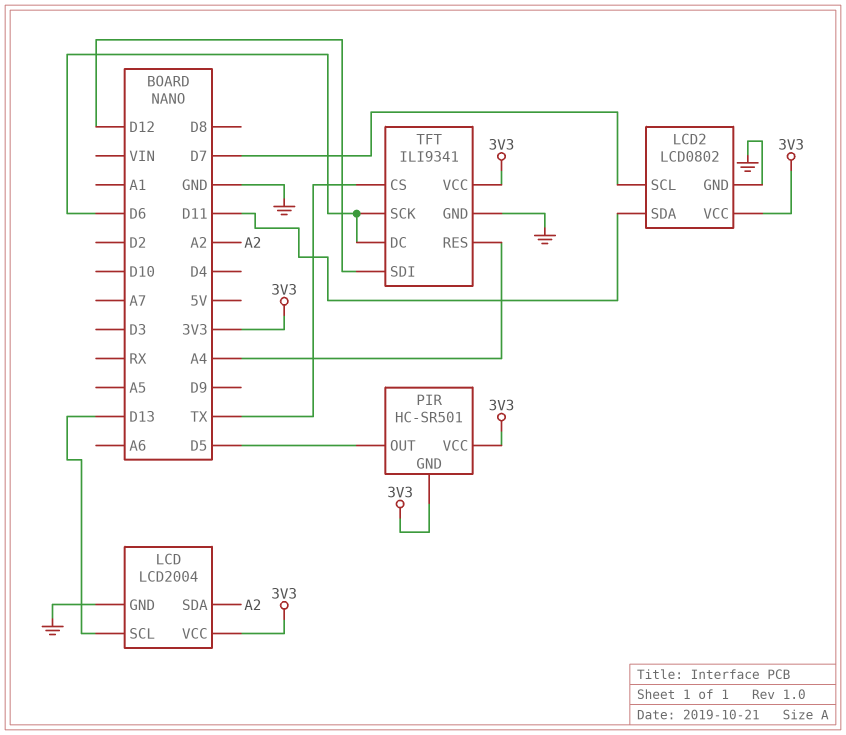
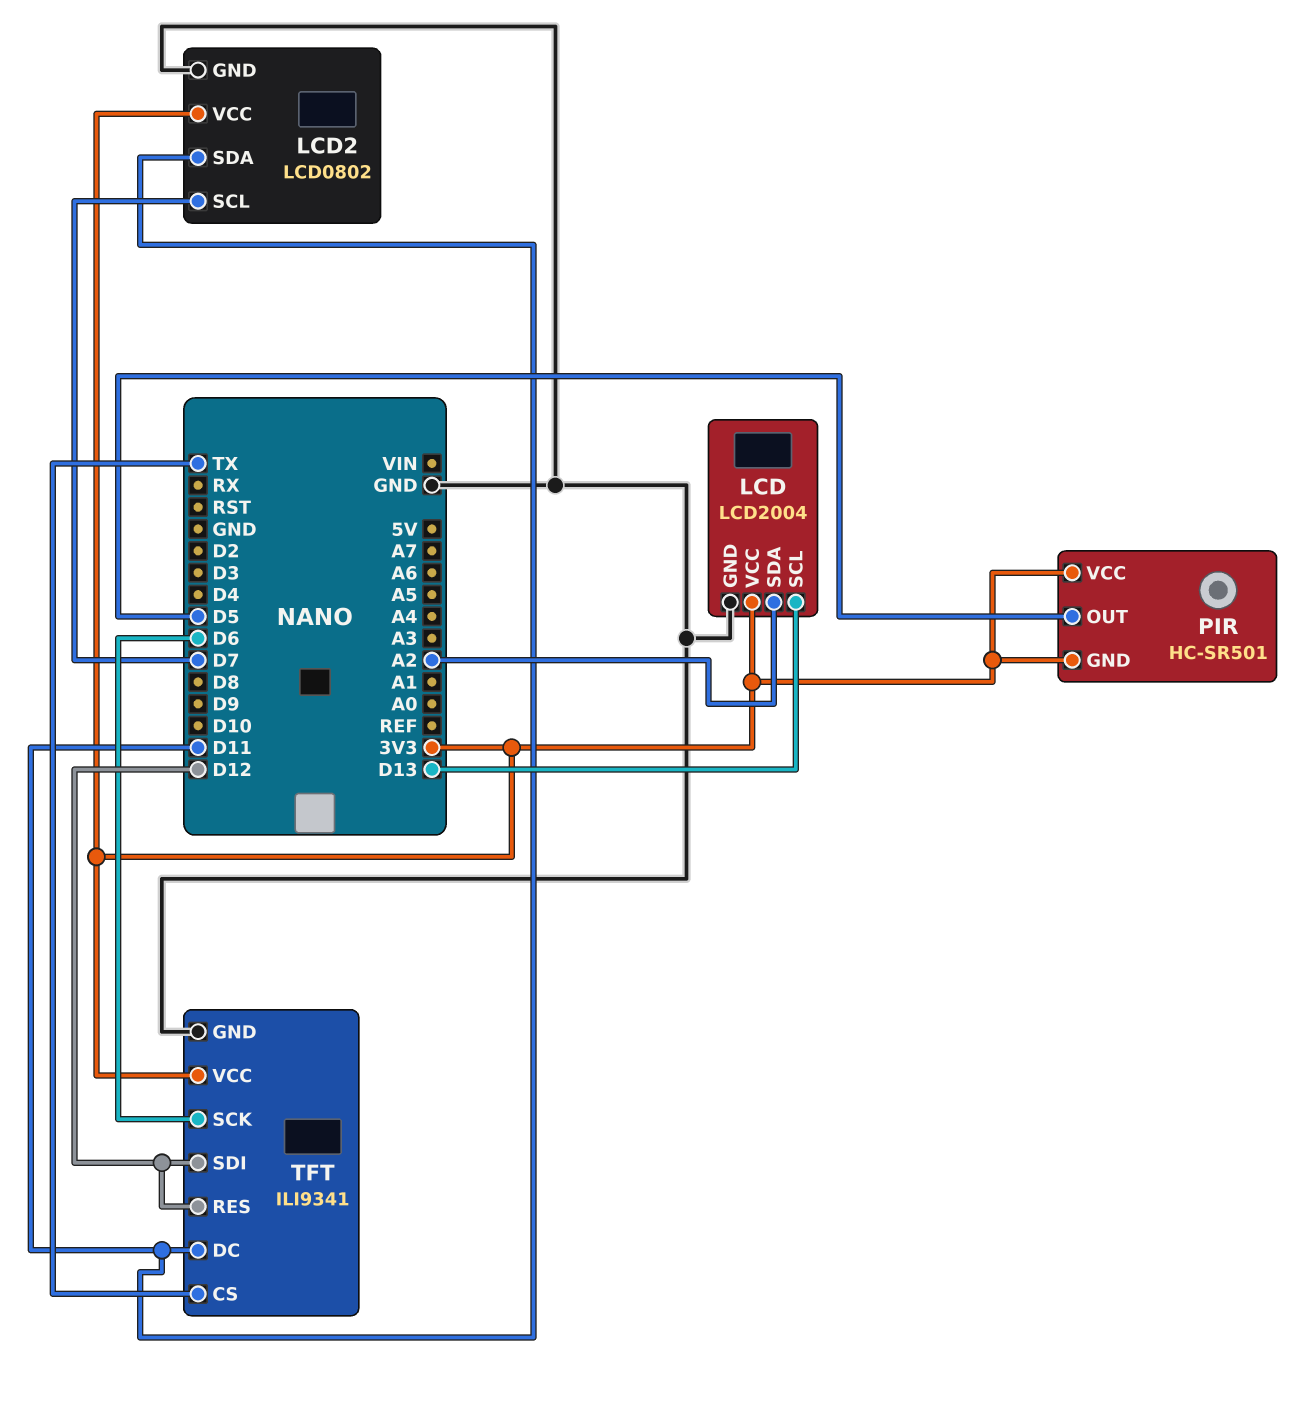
TFT pin DC: D6 -> D11
TFT pin RES: A4 -> D12

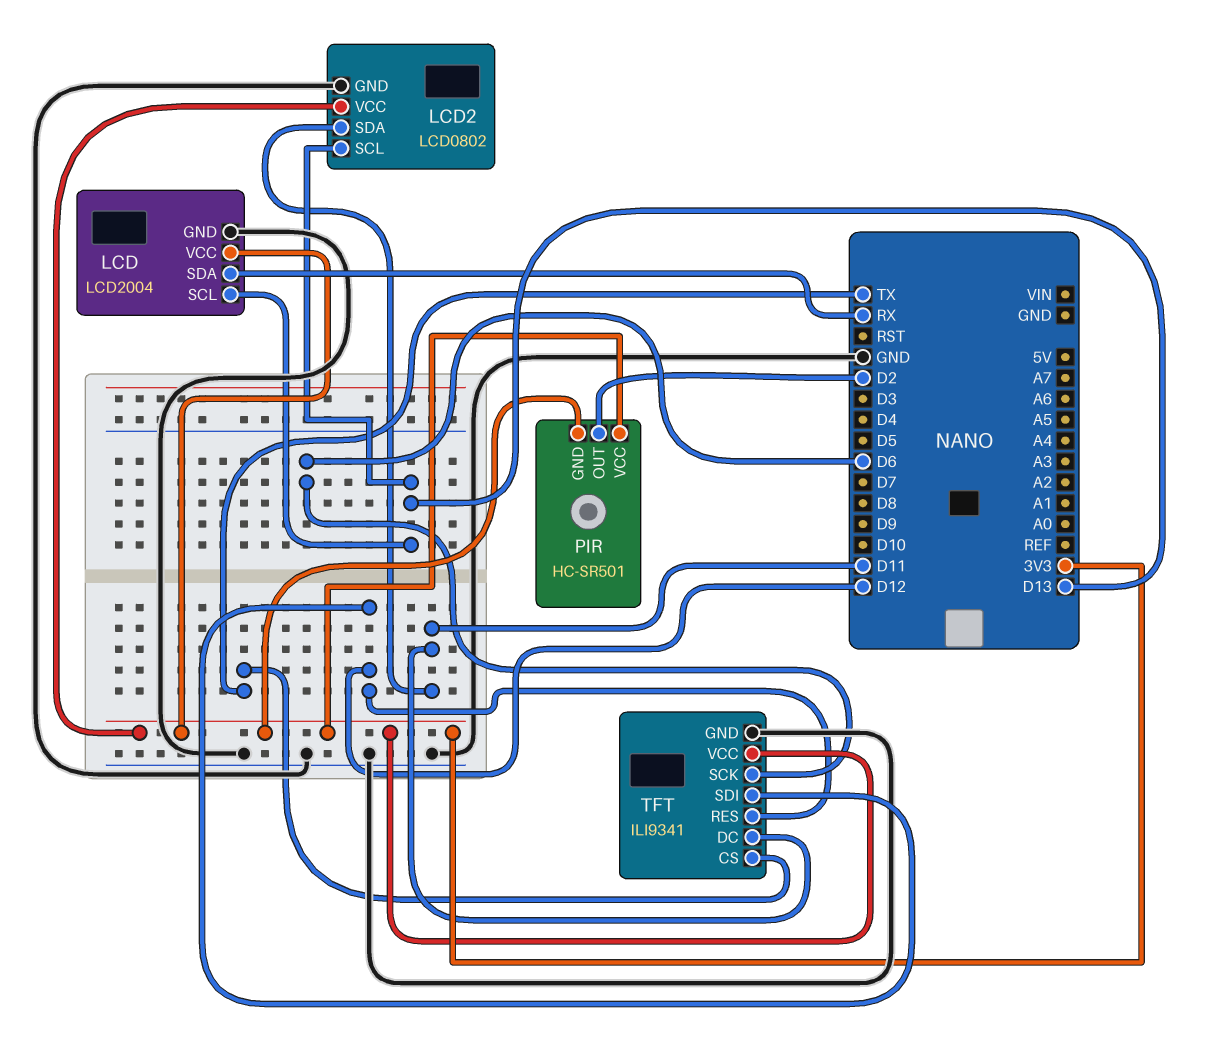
LCD pin SDA: A2 -> RX
LCD2 pin SCL: D7 -> D13
PIR pin OUT: D5 -> D2

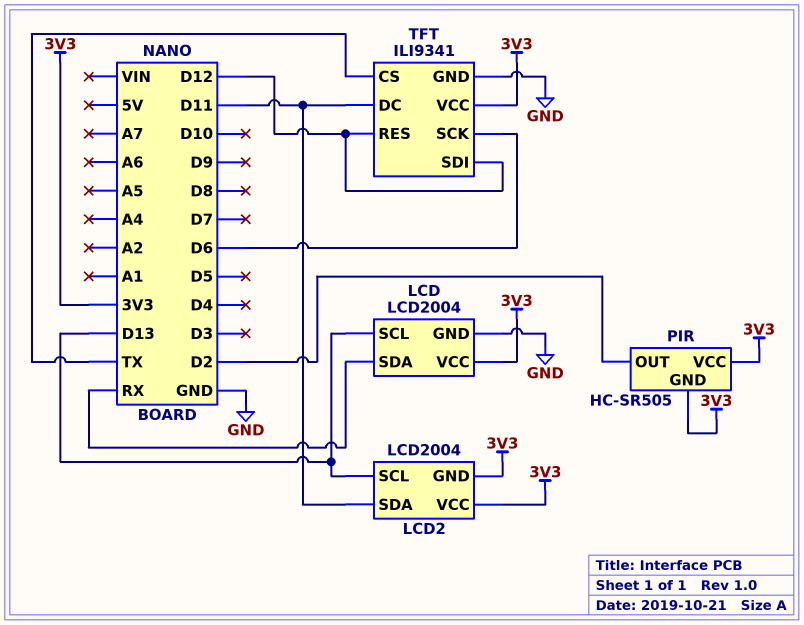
LCD2: LCD0802 -> LCD2004
LCD2 pin GND: GND -> 3V3
PIR: HC-SR501 -> HC-SR505

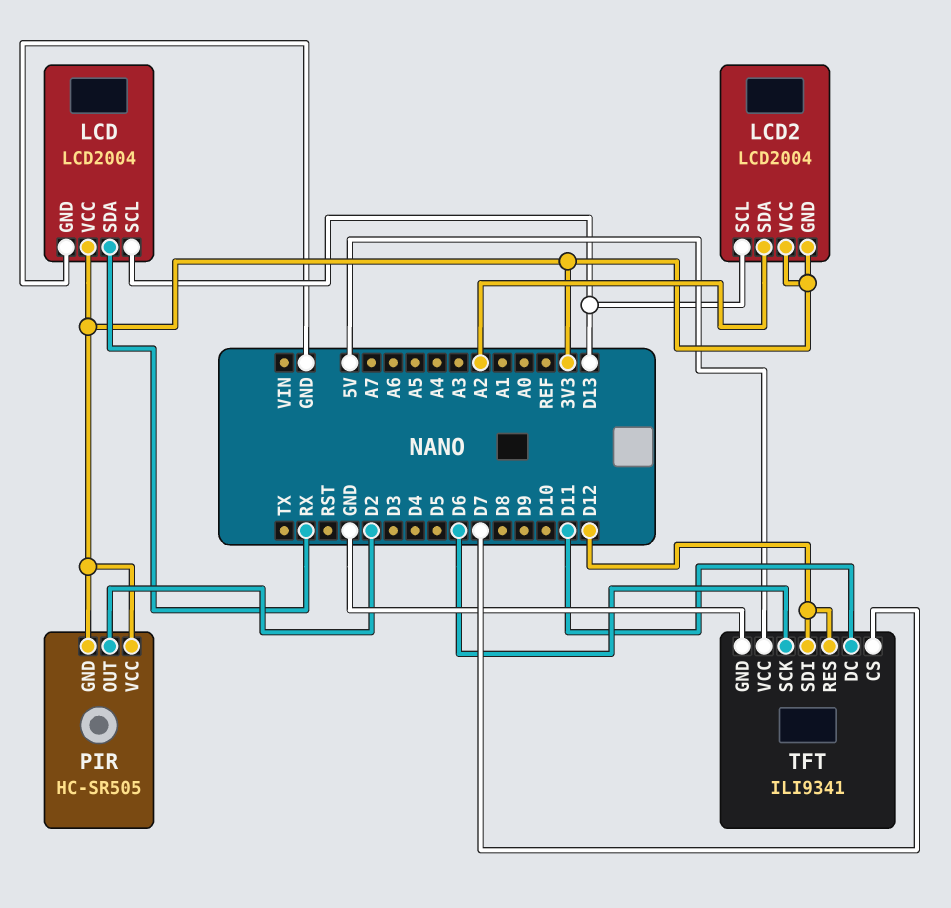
LCD2 pin SDA: D11 -> A2
TFT pin CS: TX -> D7
TFT pin VCC: 3V3 -> 5V

